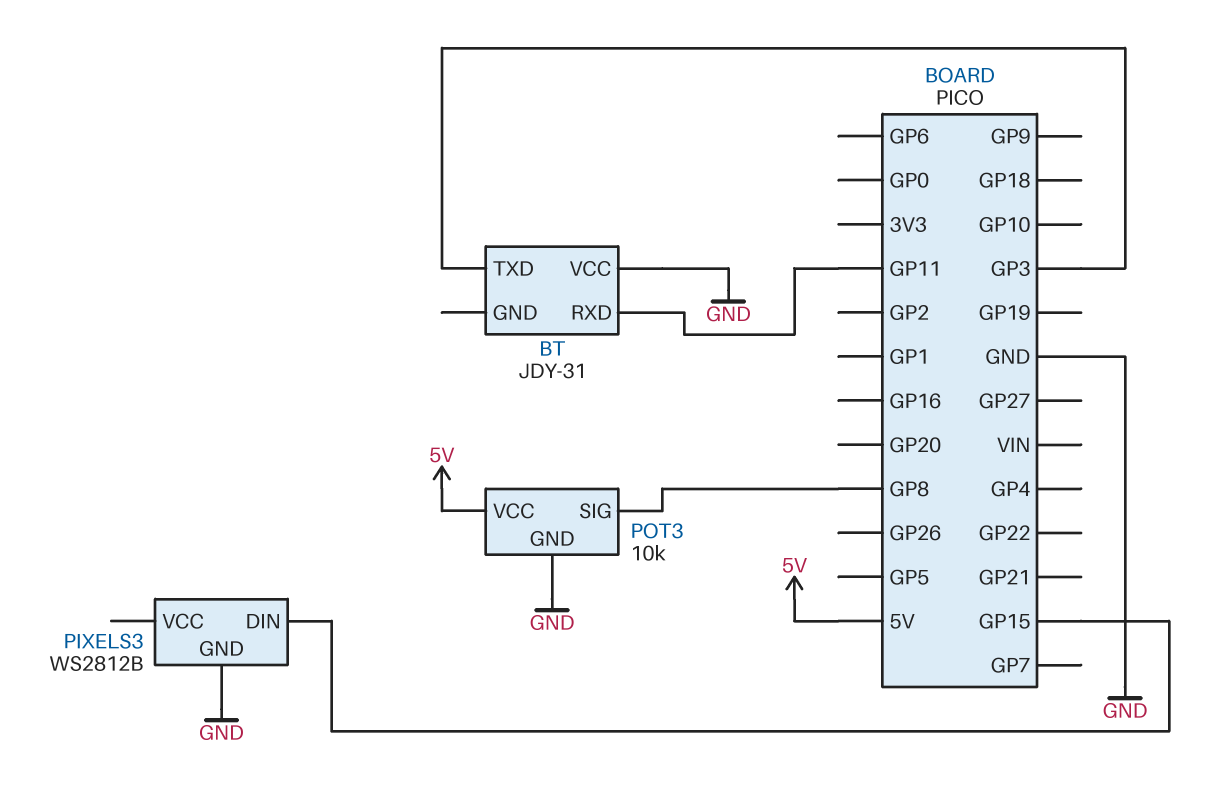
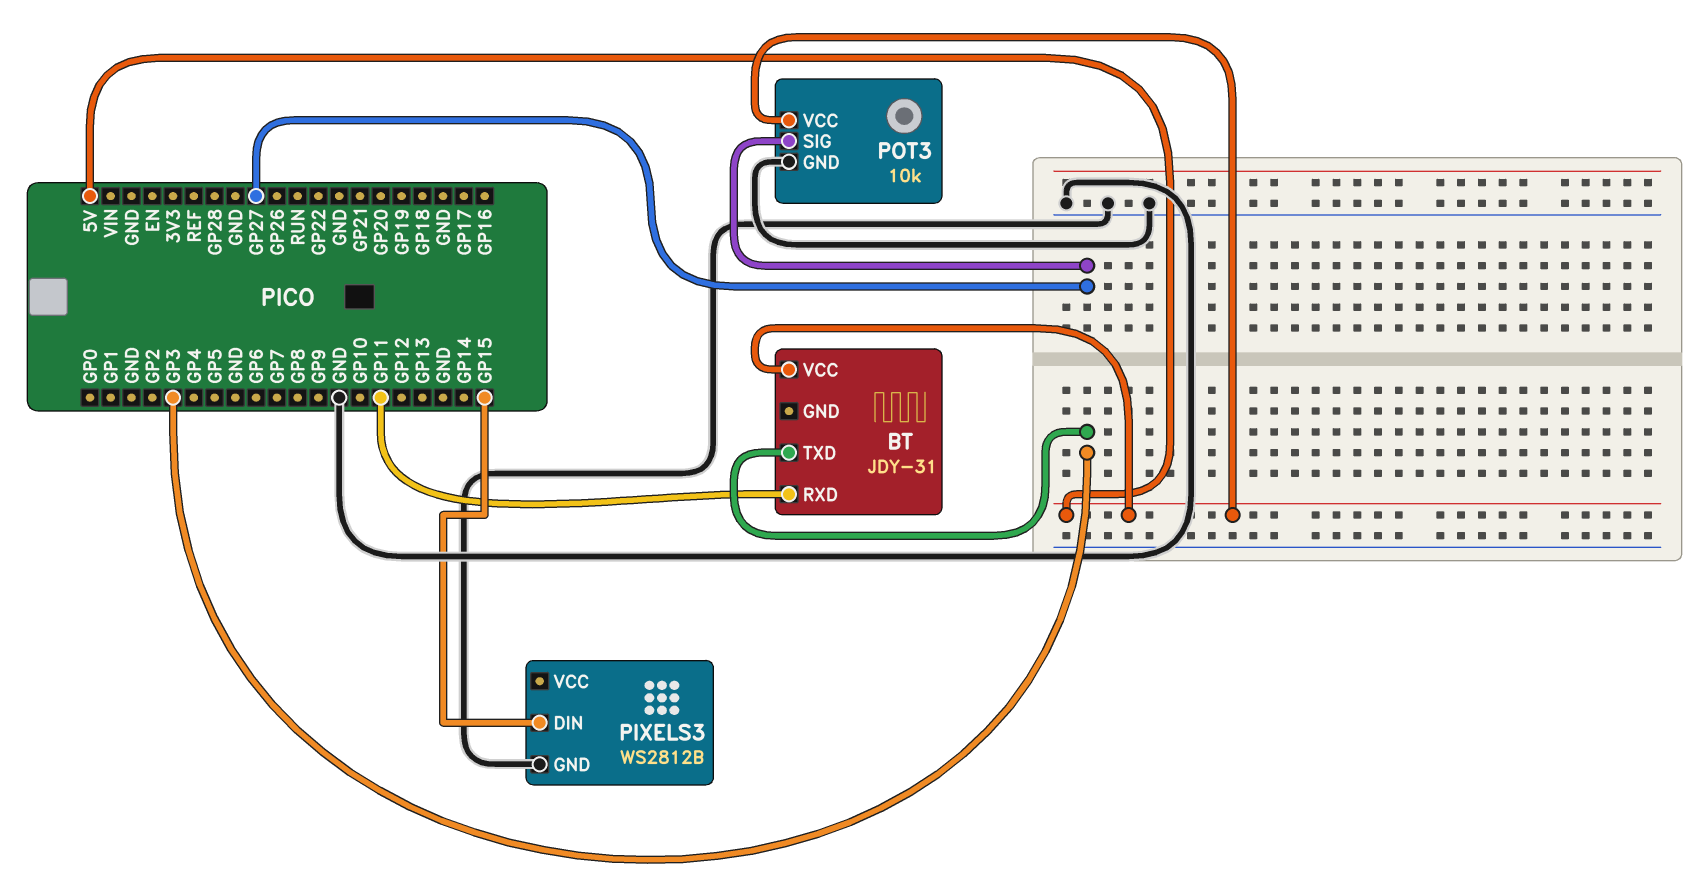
BT pin VCC: GND -> 5V
POT3 pin SIG: GP8 -> GP27

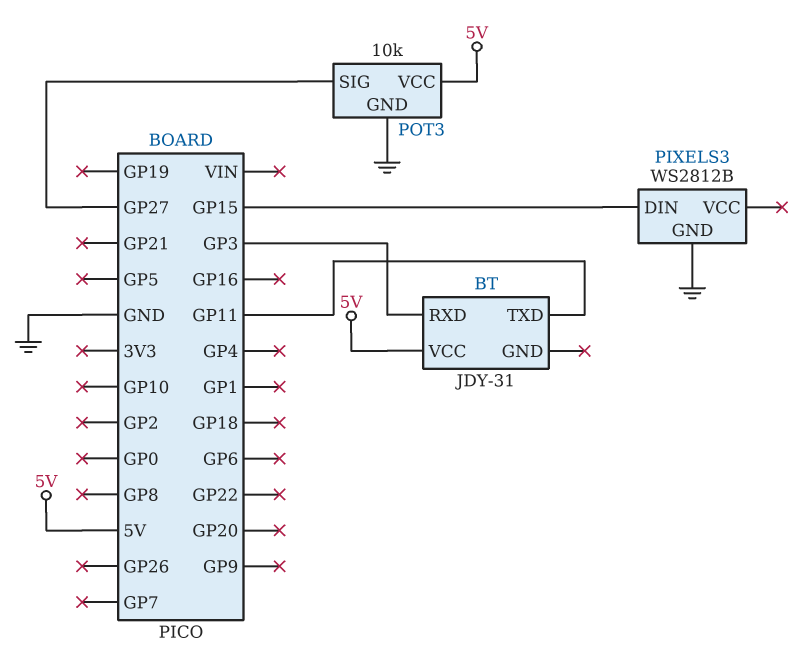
BT pin RXD: GP11 -> GP3
BT pin TXD: GP3 -> GP11

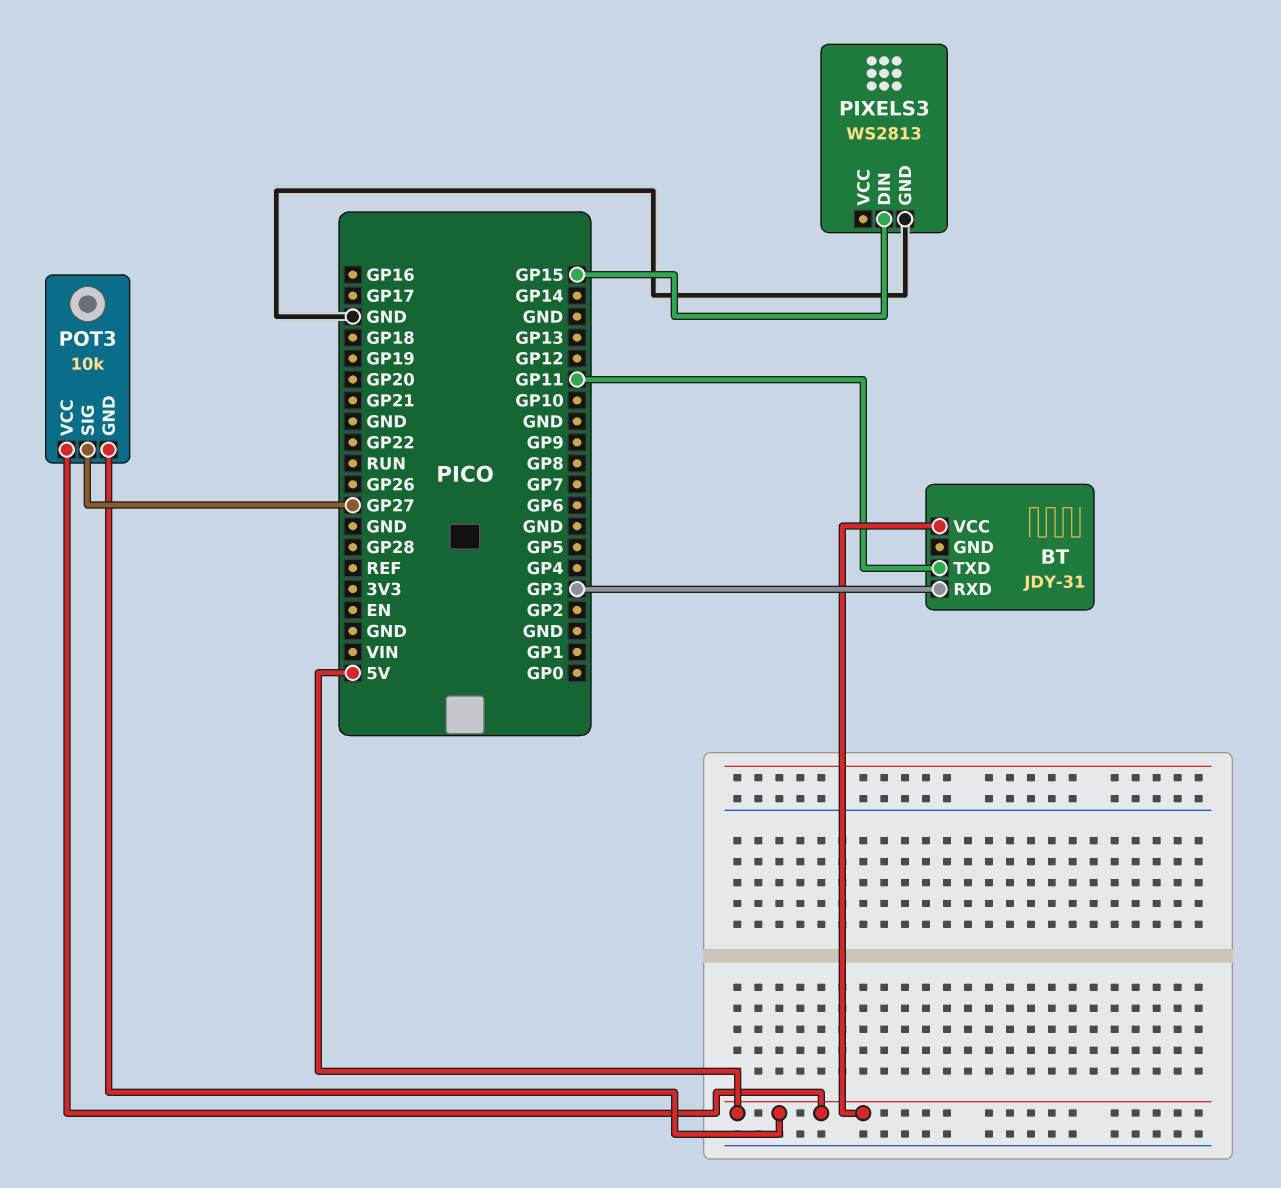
PIXELS3: WS2812B -> WS2813
POT3 pin GND: GND -> 5V

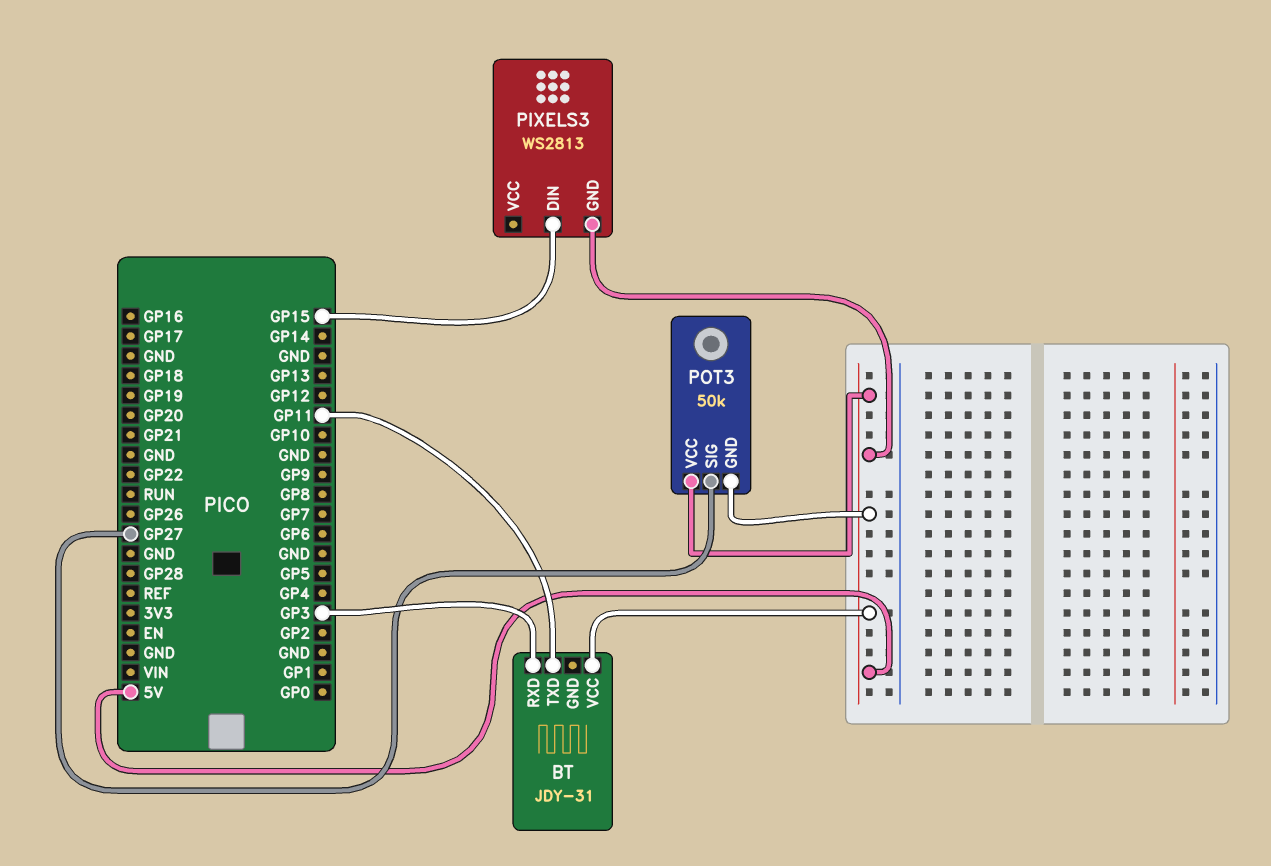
PIXELS3 pin GND: GND -> 5V
POT3: 10k -> 50k

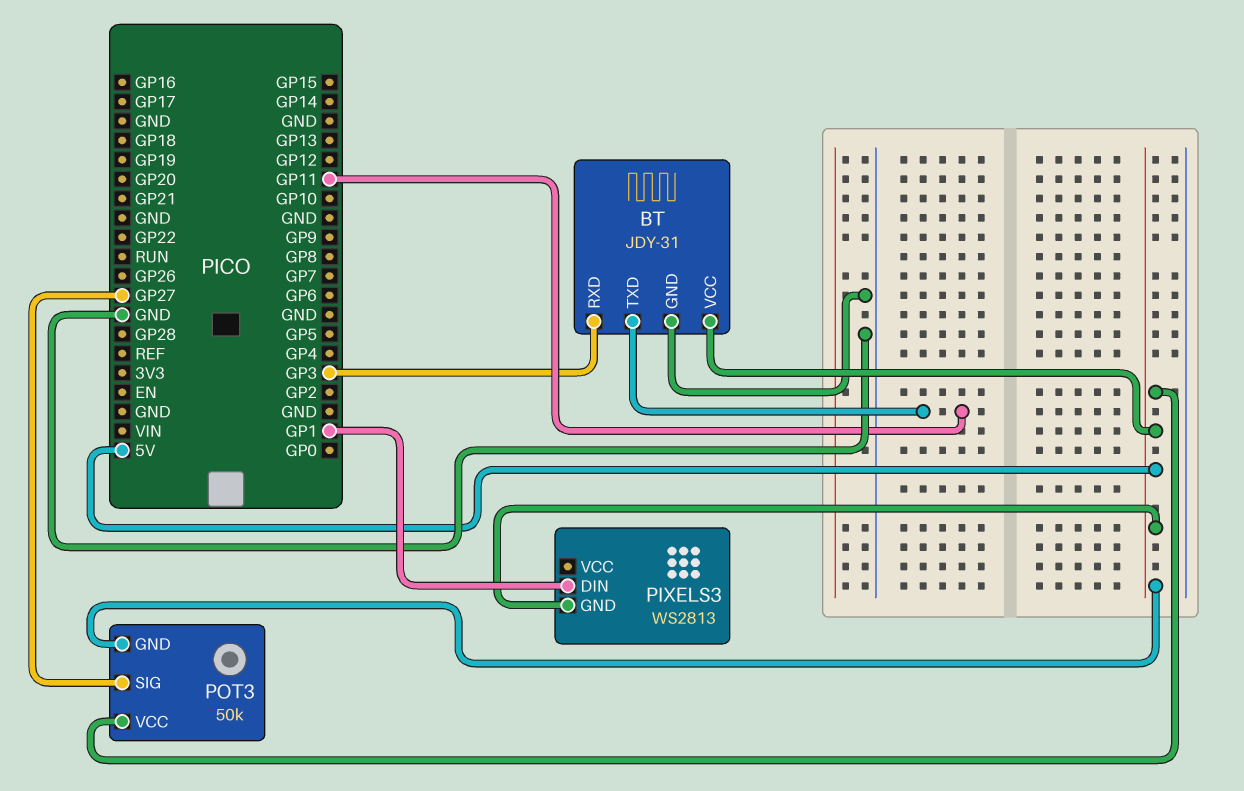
BT pin GND: none -> GND
PIXELS3 pin DIN: GP15 -> GP1

